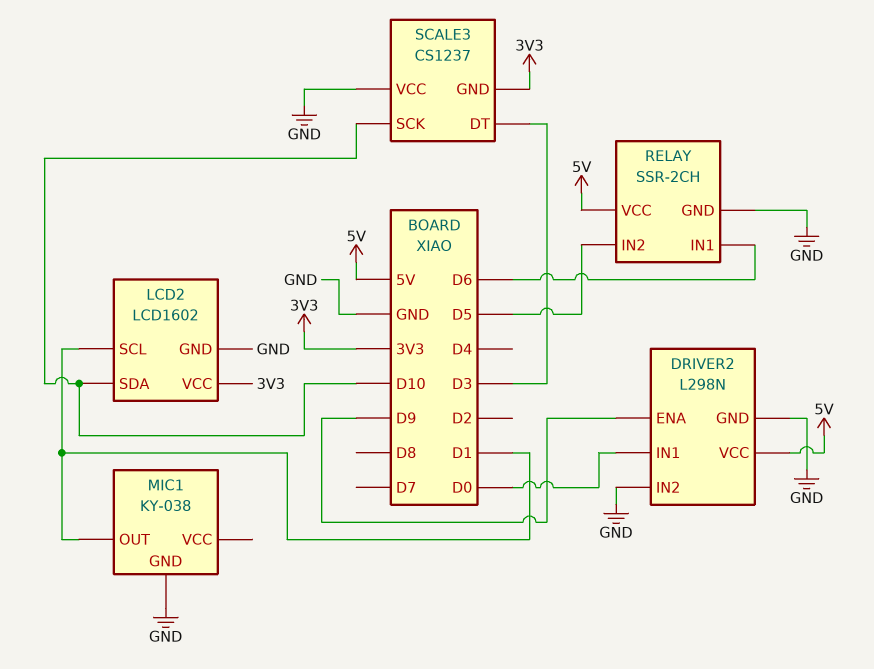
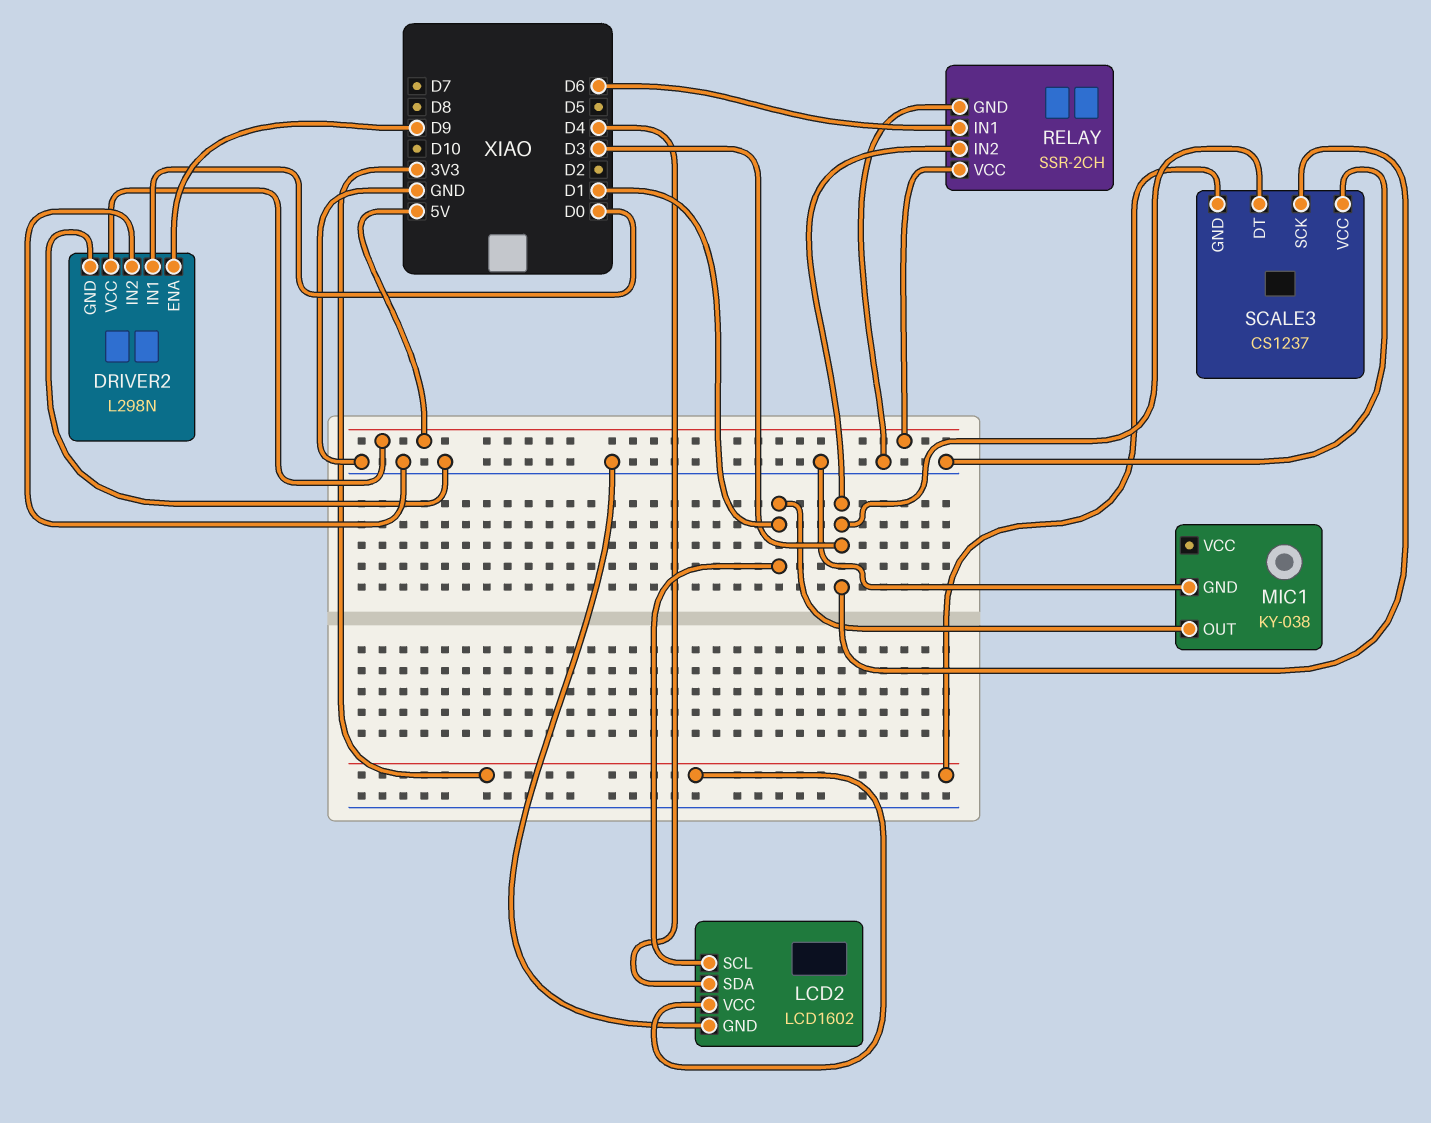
LCD2 pin SDA: D10 -> D4
RELAY pin IN2: D5 -> D3
SCALE3 pin SCK: D10 -> D3

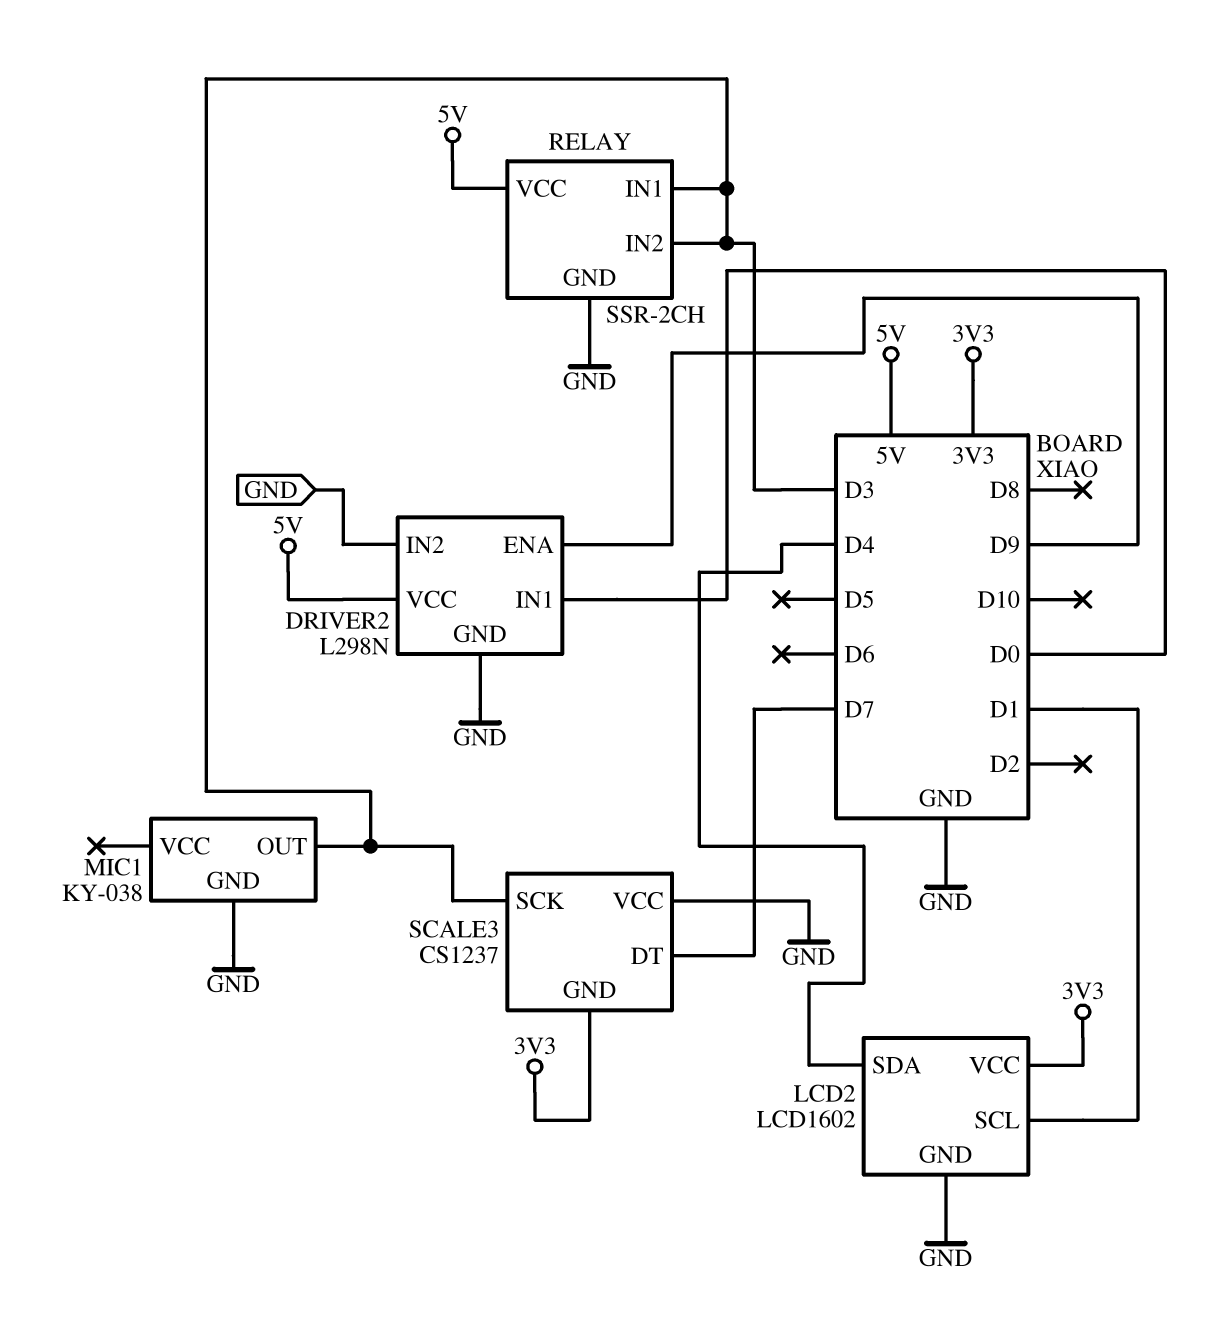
MIC1 pin OUT: D1 -> D3
RELAY pin IN1: D6 -> D3
SCALE3 pin DT: D3 -> D7

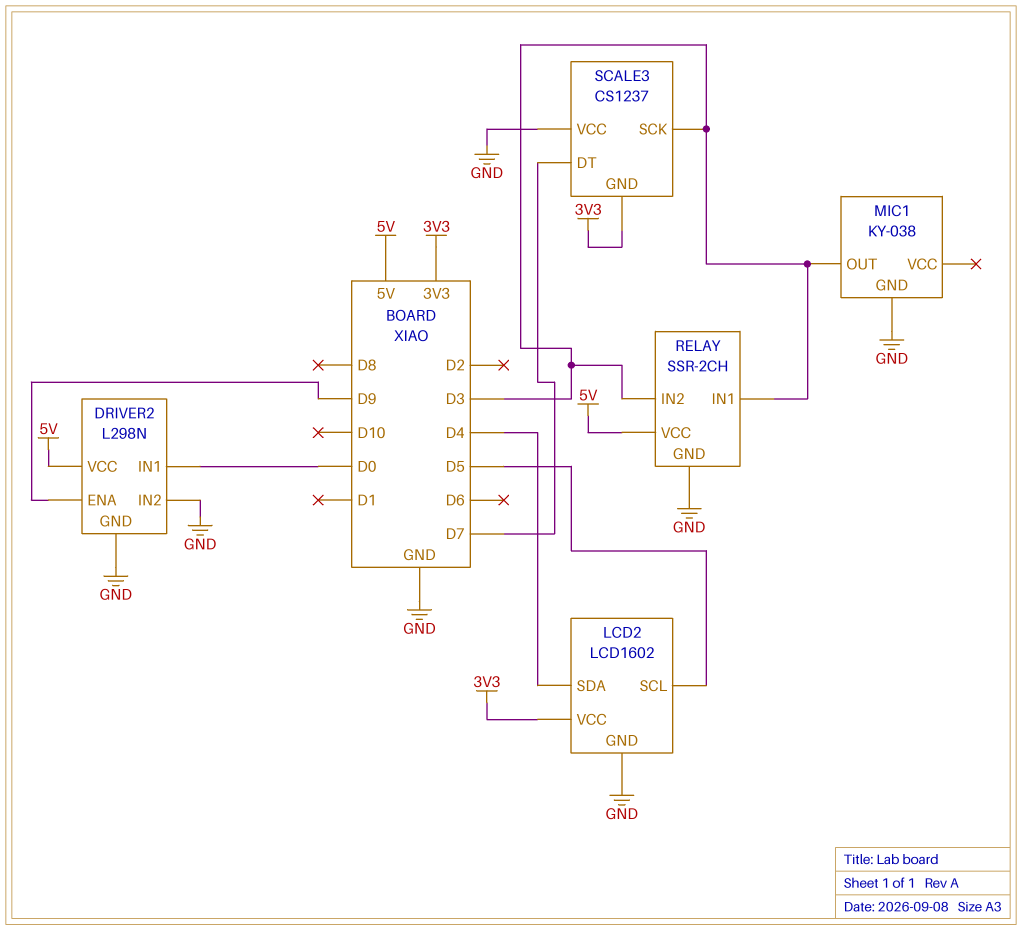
LCD2 pin SCL: D1 -> D5

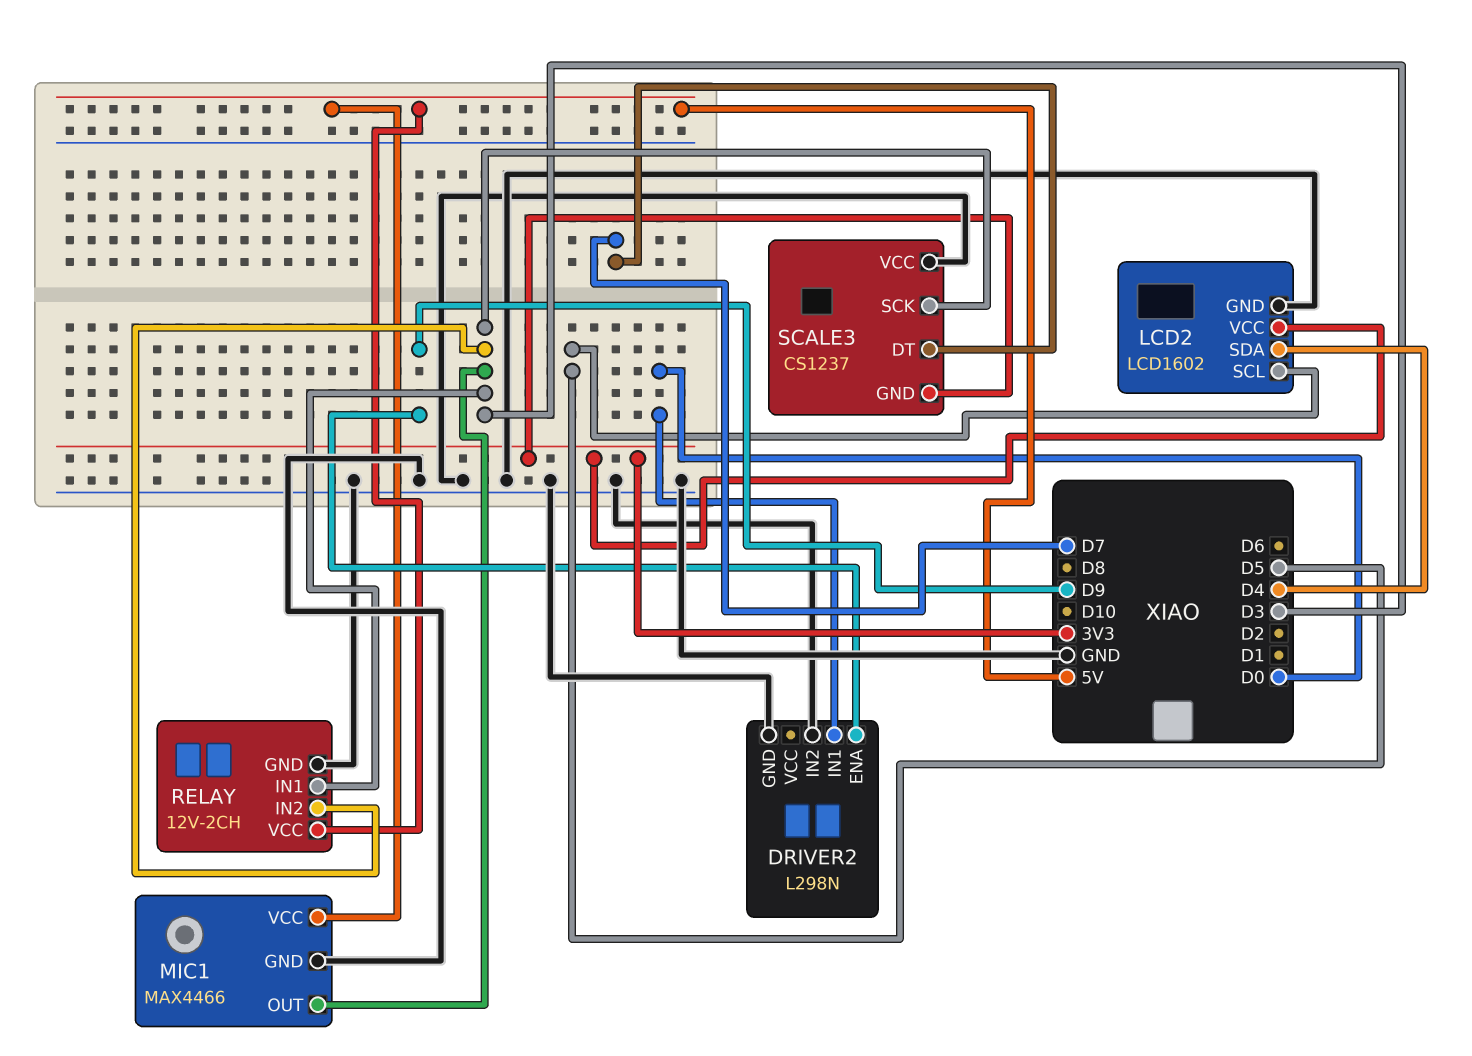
DRIVER2 pin VCC: 5V -> none
MIC1: KY-038 -> MAX4466
MIC1 pin VCC: none -> 5V
RELAY: SSR-2CH -> 12V-2CH

